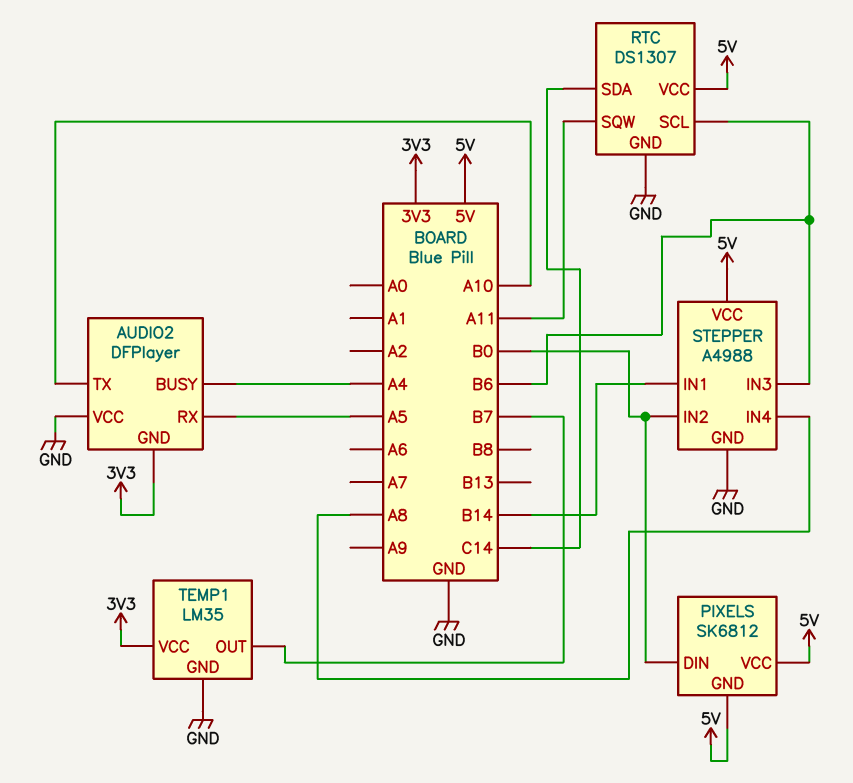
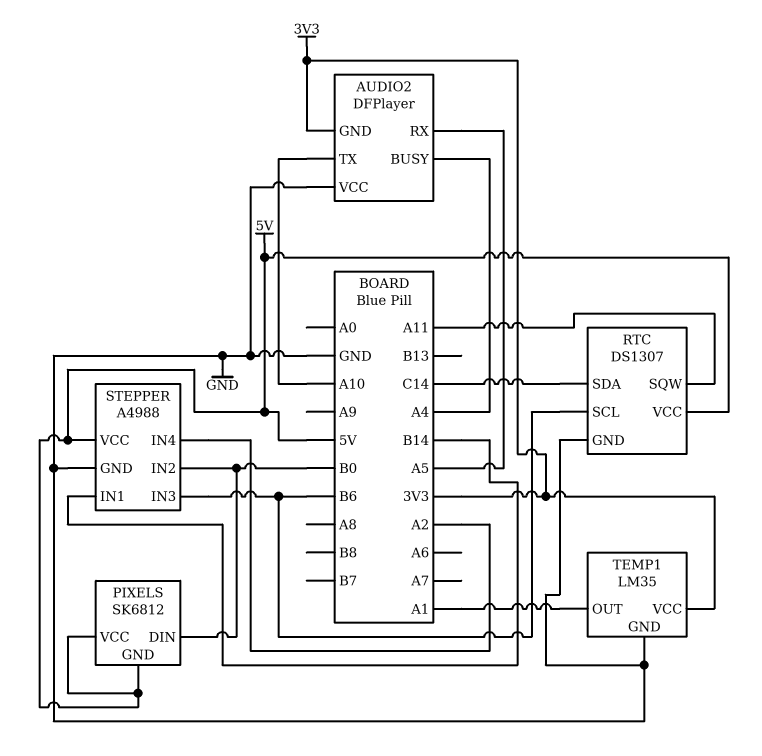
STEPPER pin IN4: A8 -> A2
TEMP1 pin OUT: B7 -> A1

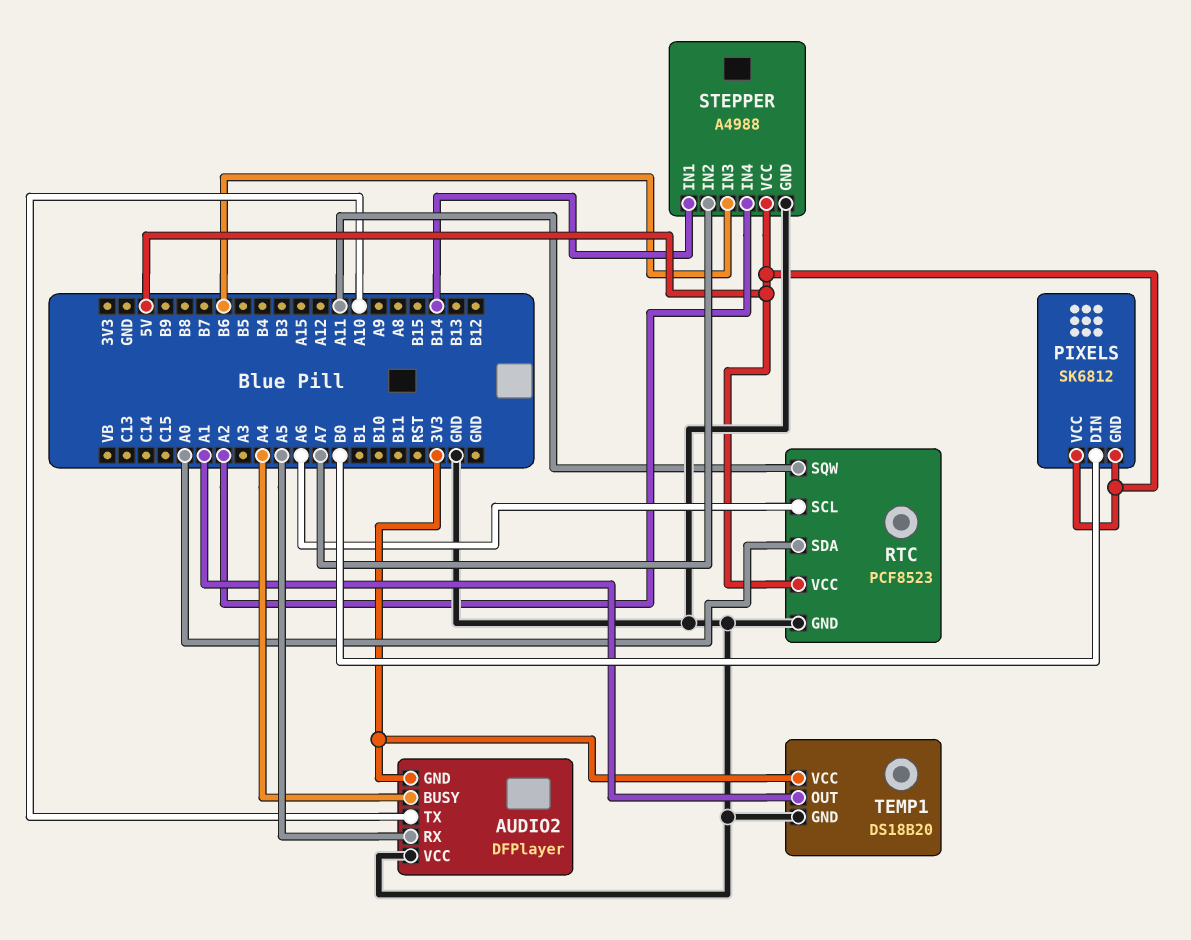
RTC: DS1307 -> PCF8523
RTC pin SCL: B6 -> A6
RTC pin SDA: C14 -> A0
STEPPER pin IN2: B0 -> A7
TEMP1: LM35 -> DS18B20

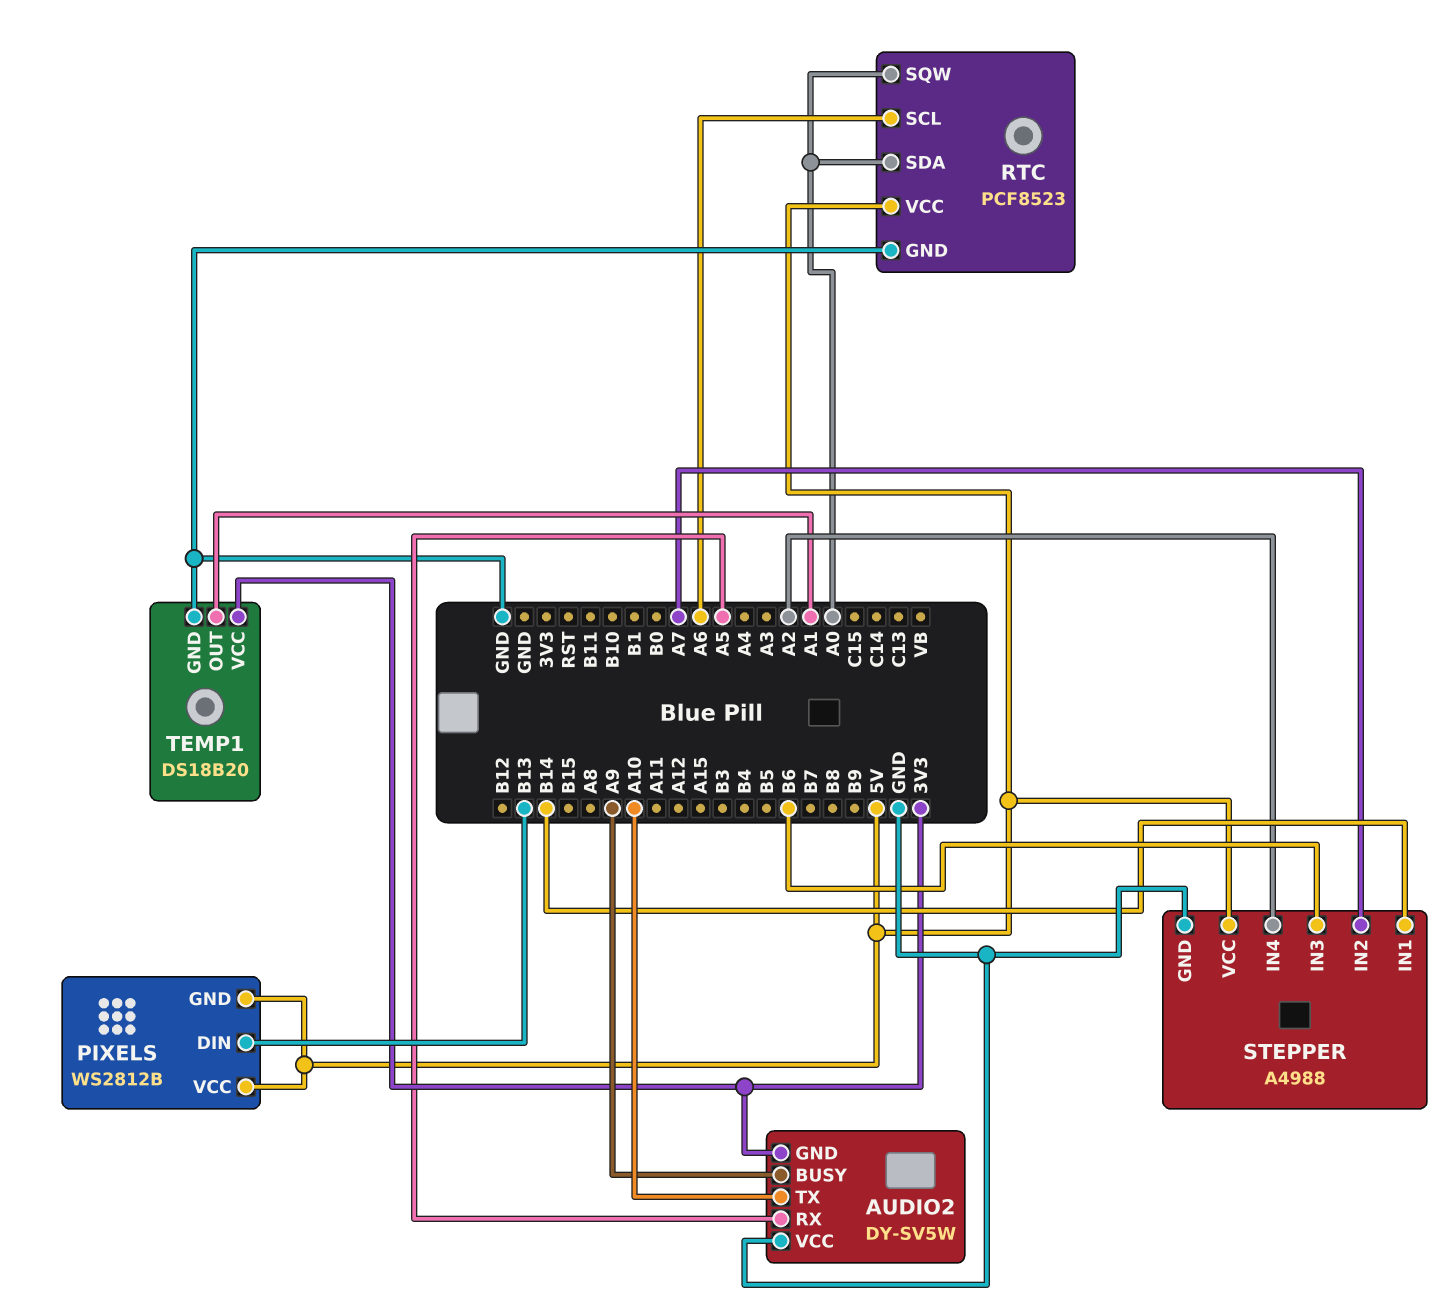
AUDIO2: DFPlayer -> DY-SV5W
AUDIO2 pin BUSY: A4 -> A9
PIXELS: SK6812 -> WS2812B
PIXELS pin DIN: B0 -> B13
RTC pin SQW: A11 -> A0

